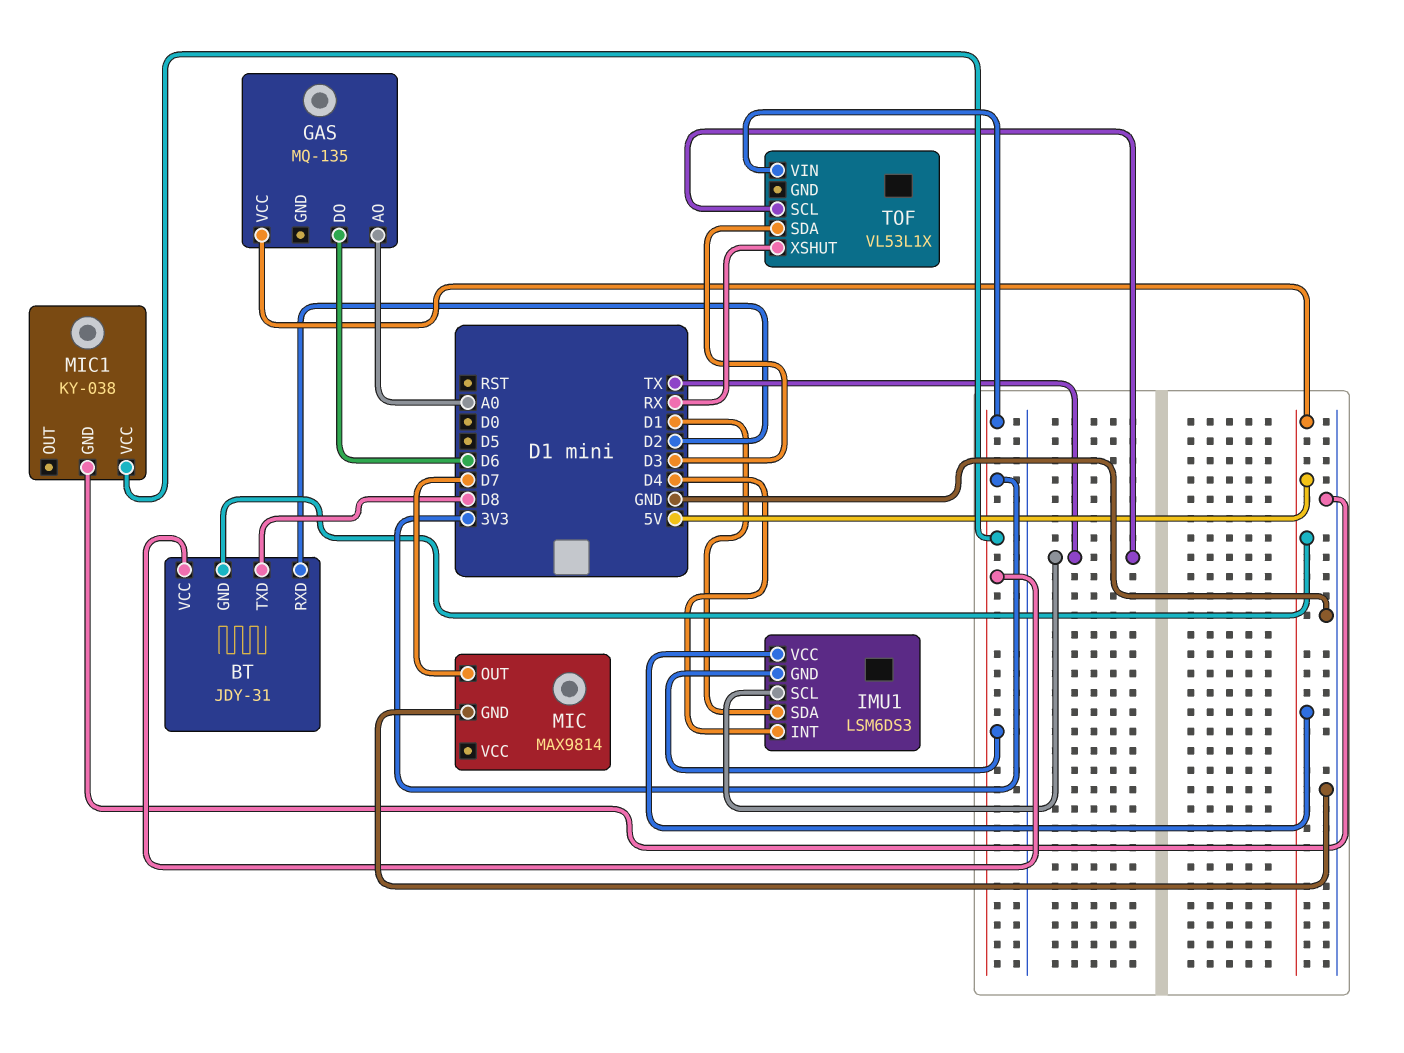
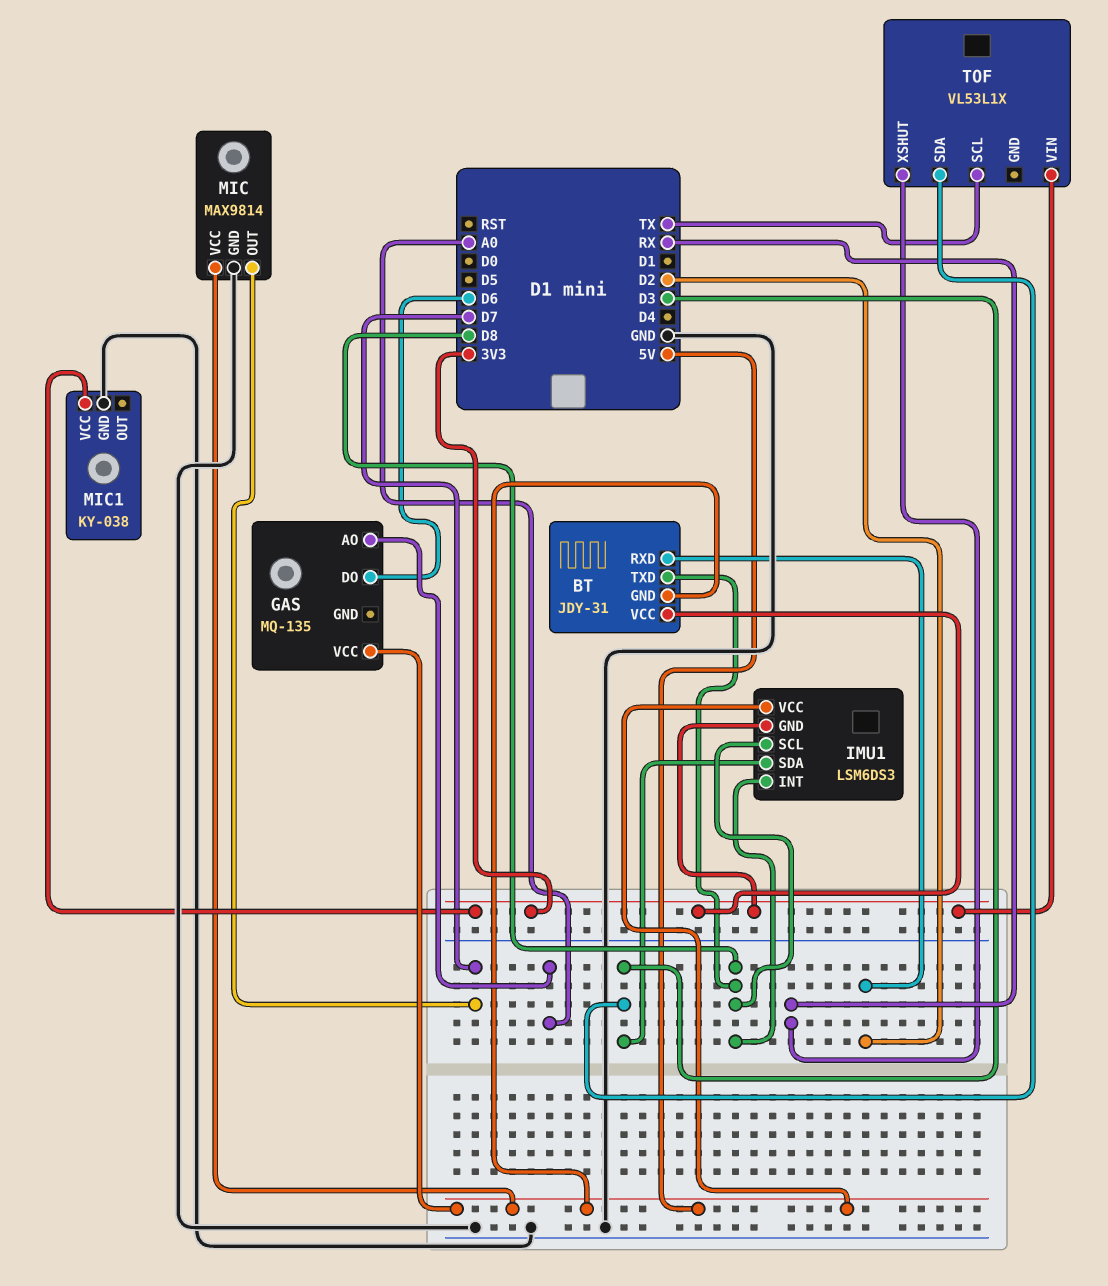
IMU1 pin INT: D4 -> D8
IMU1 pin SCL: TX -> D8
IMU1 pin SDA: D1 -> D3
MIC pin VCC: none -> 5V

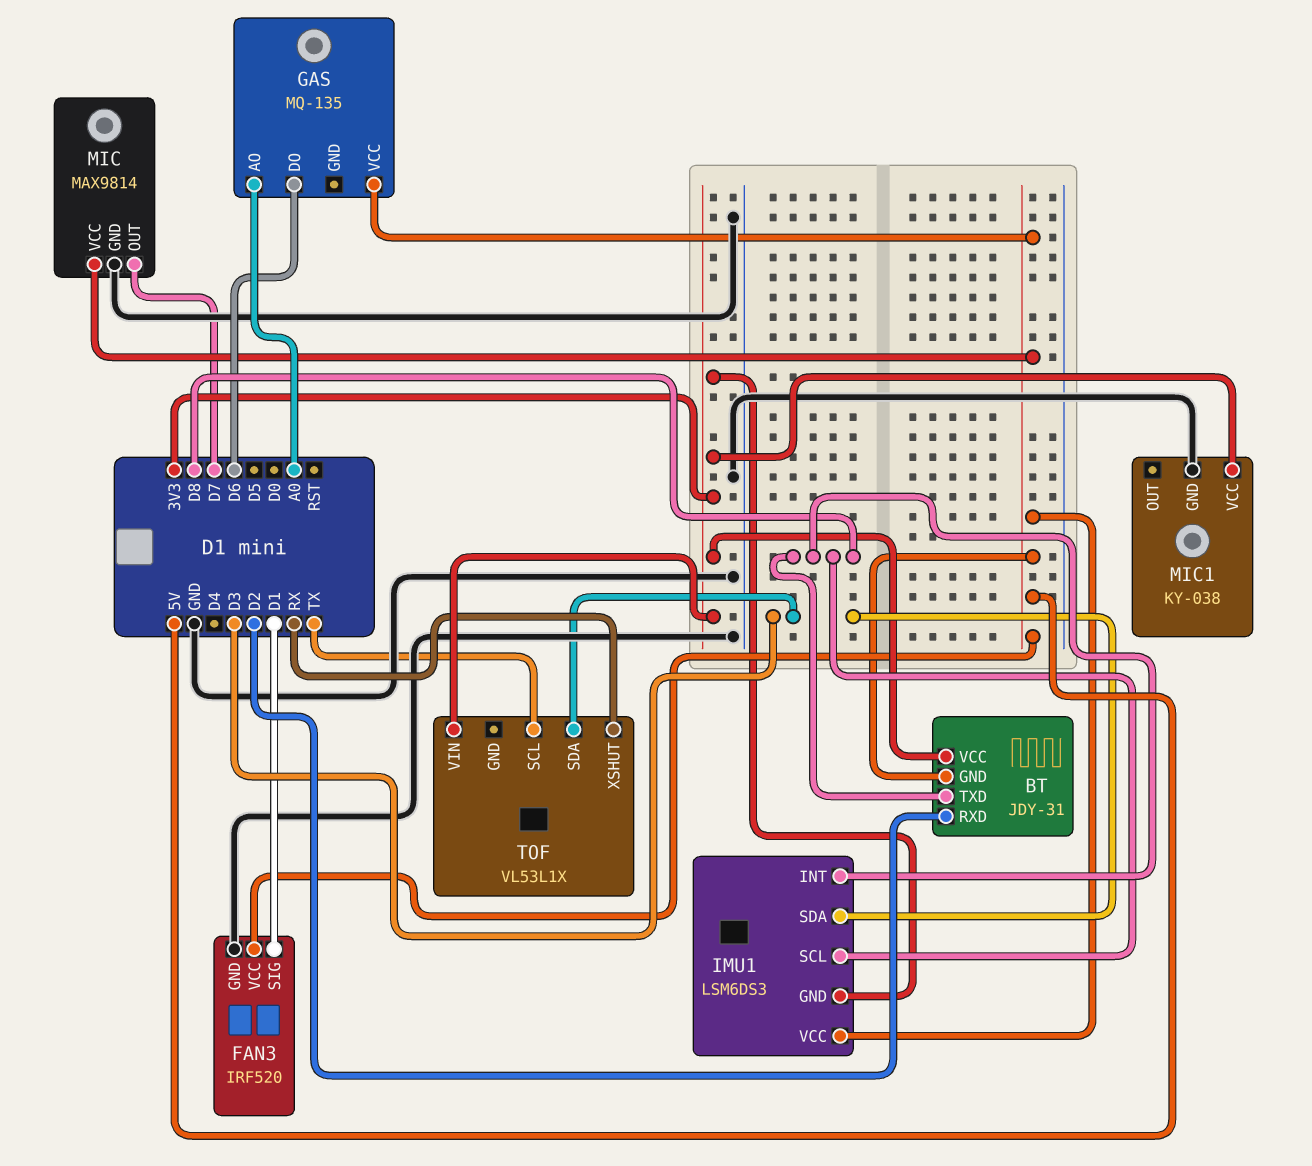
FAN3: none -> IRF520
FAN3 pin GND: none -> GND
FAN3 pin SIG: none -> D1
FAN3 pin VCC: none -> 5V

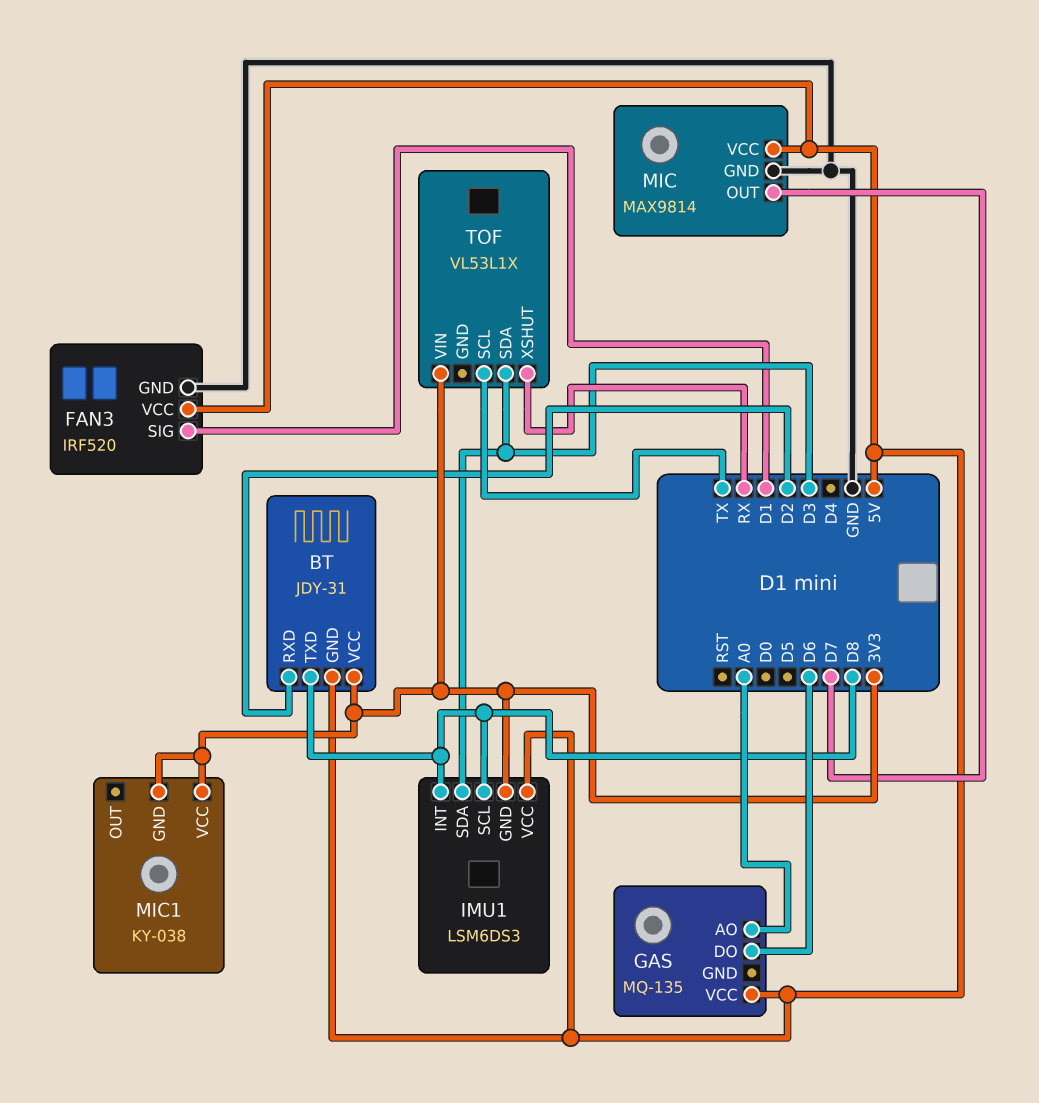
MIC1 pin GND: GND -> 3V3

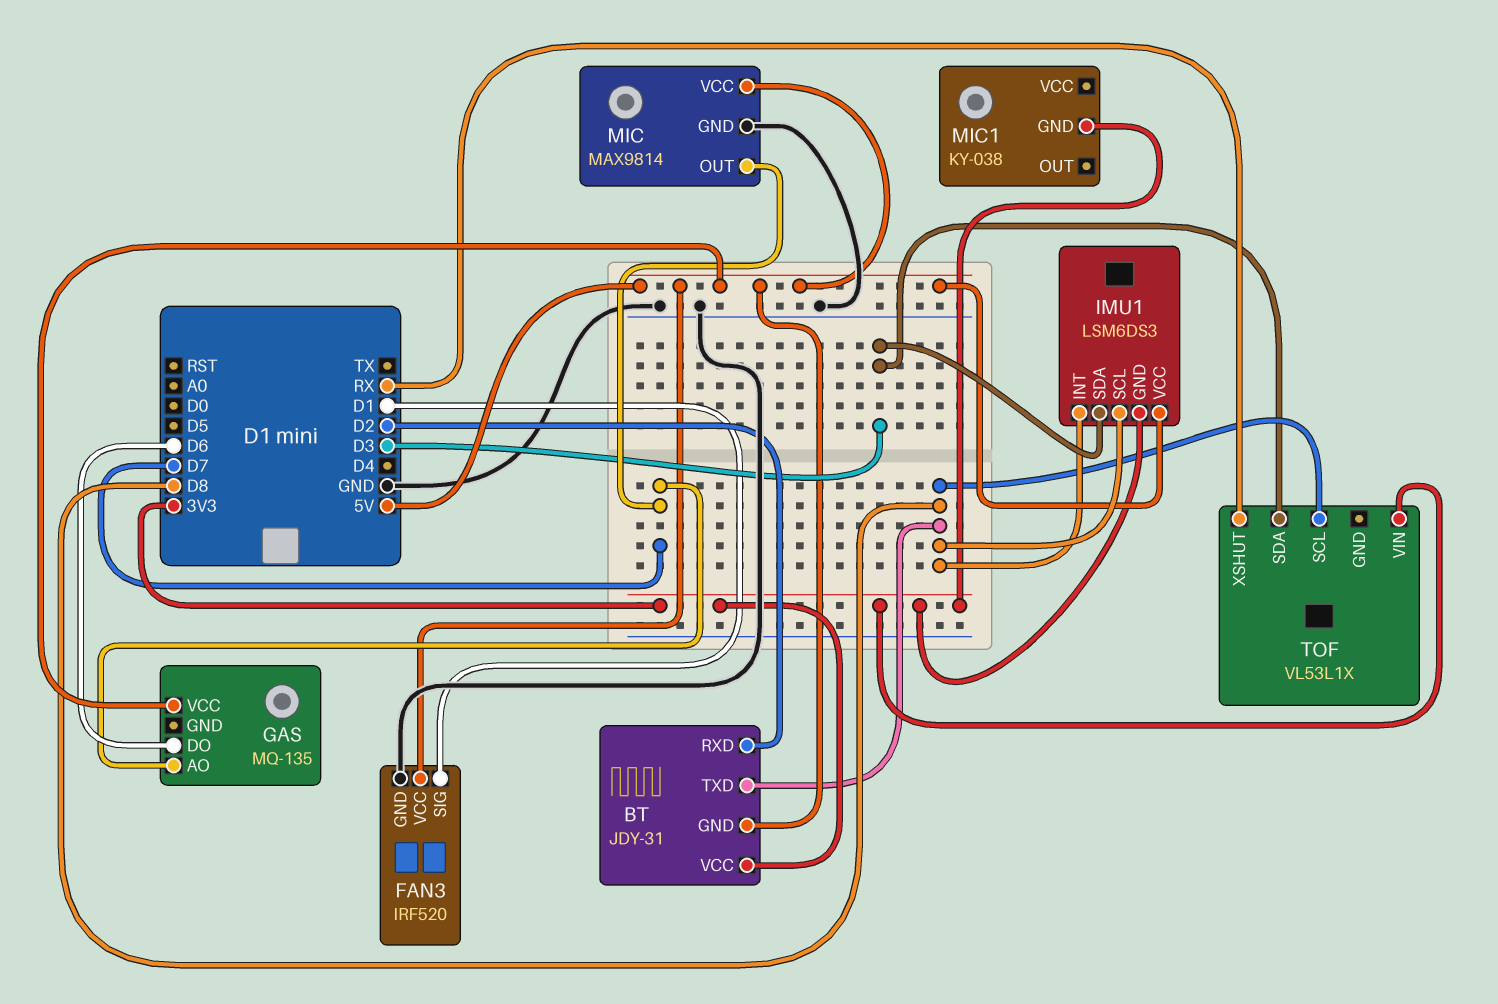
GAS pin AO: A0 -> D7
MIC1 pin VCC: 3V3 -> none
TOF pin SCL: TX -> D8

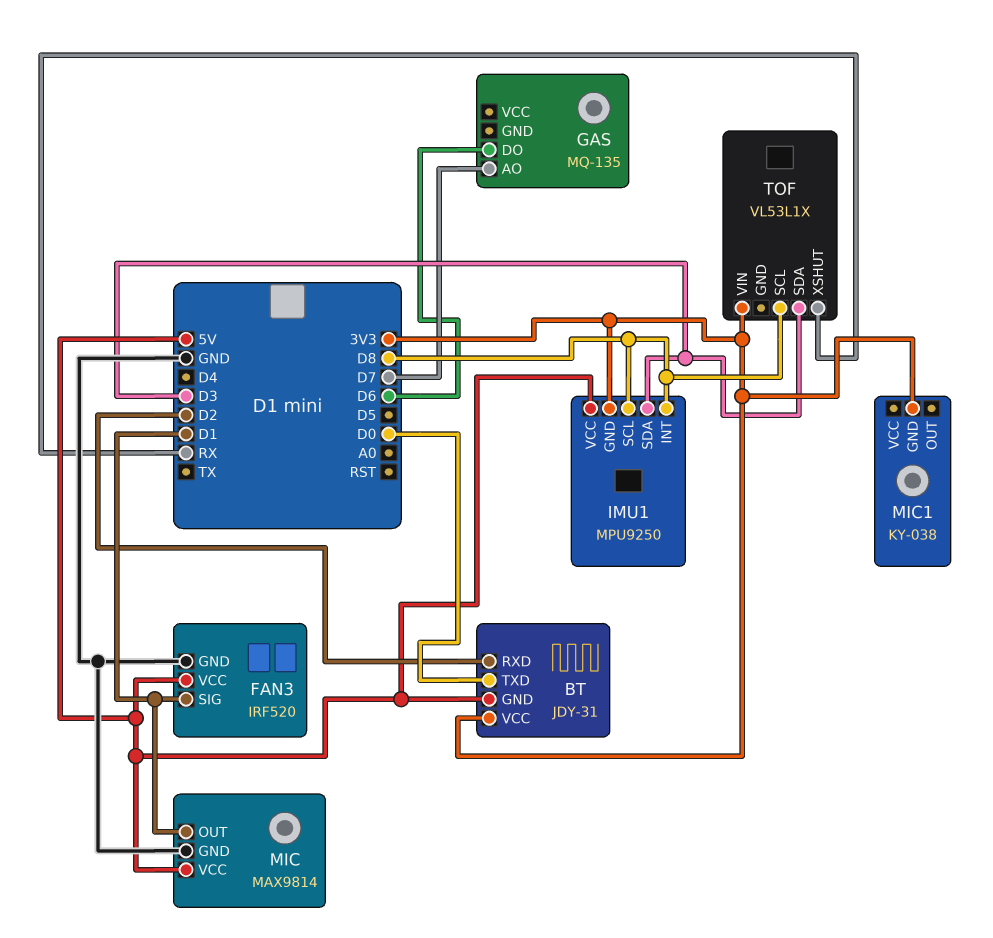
BT pin TXD: D8 -> D0
GAS pin VCC: 5V -> none
IMU1: LSM6DS3 -> MPU9250
MIC pin OUT: D7 -> D1

